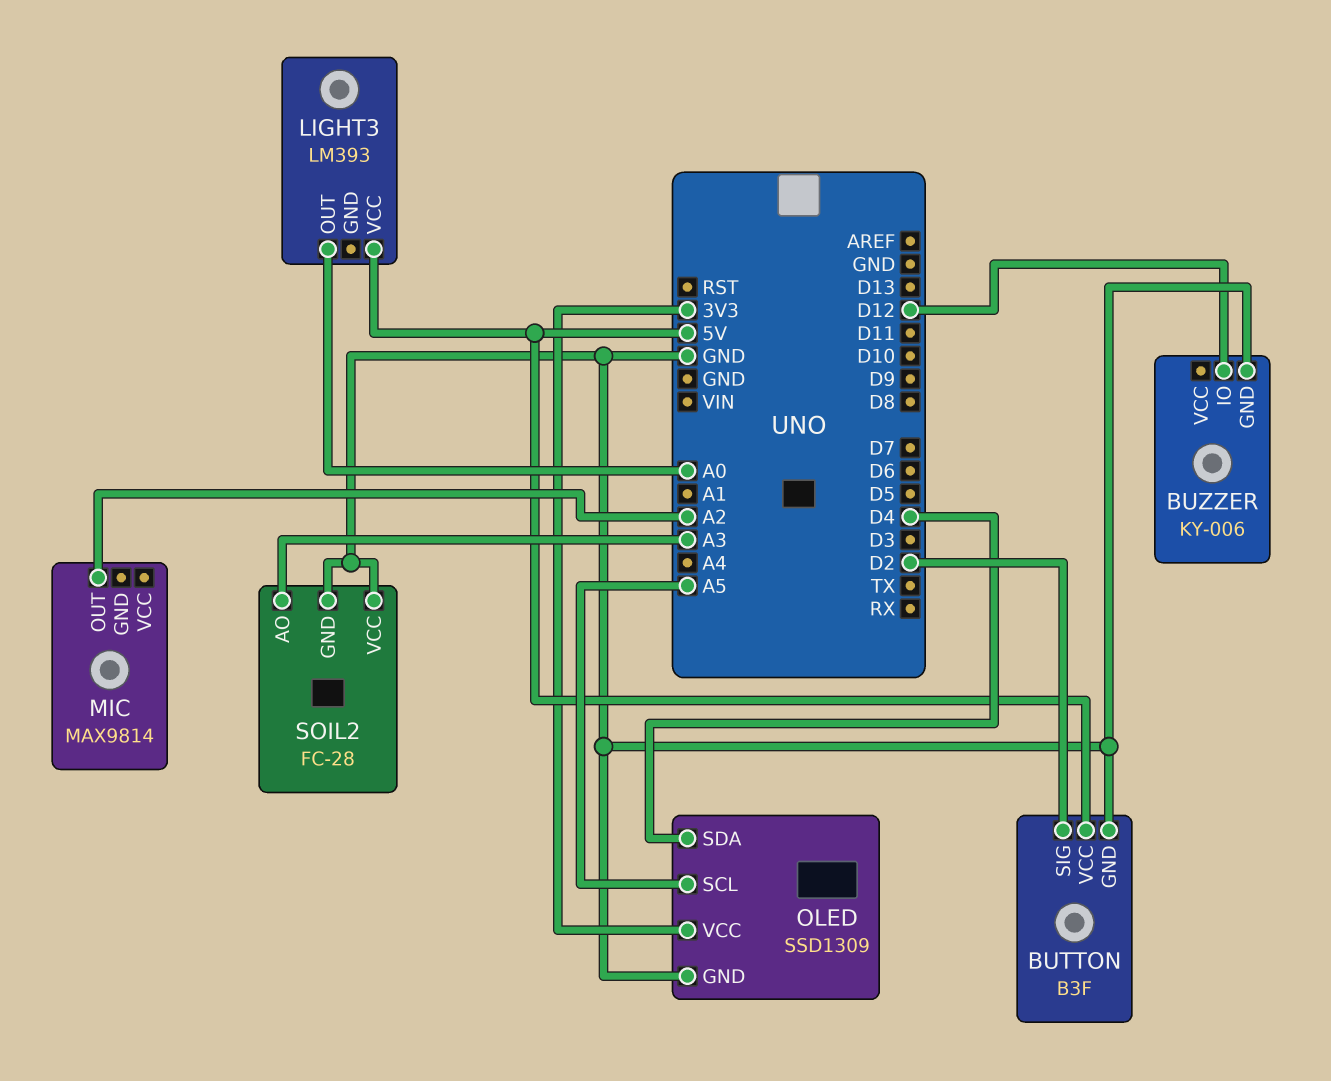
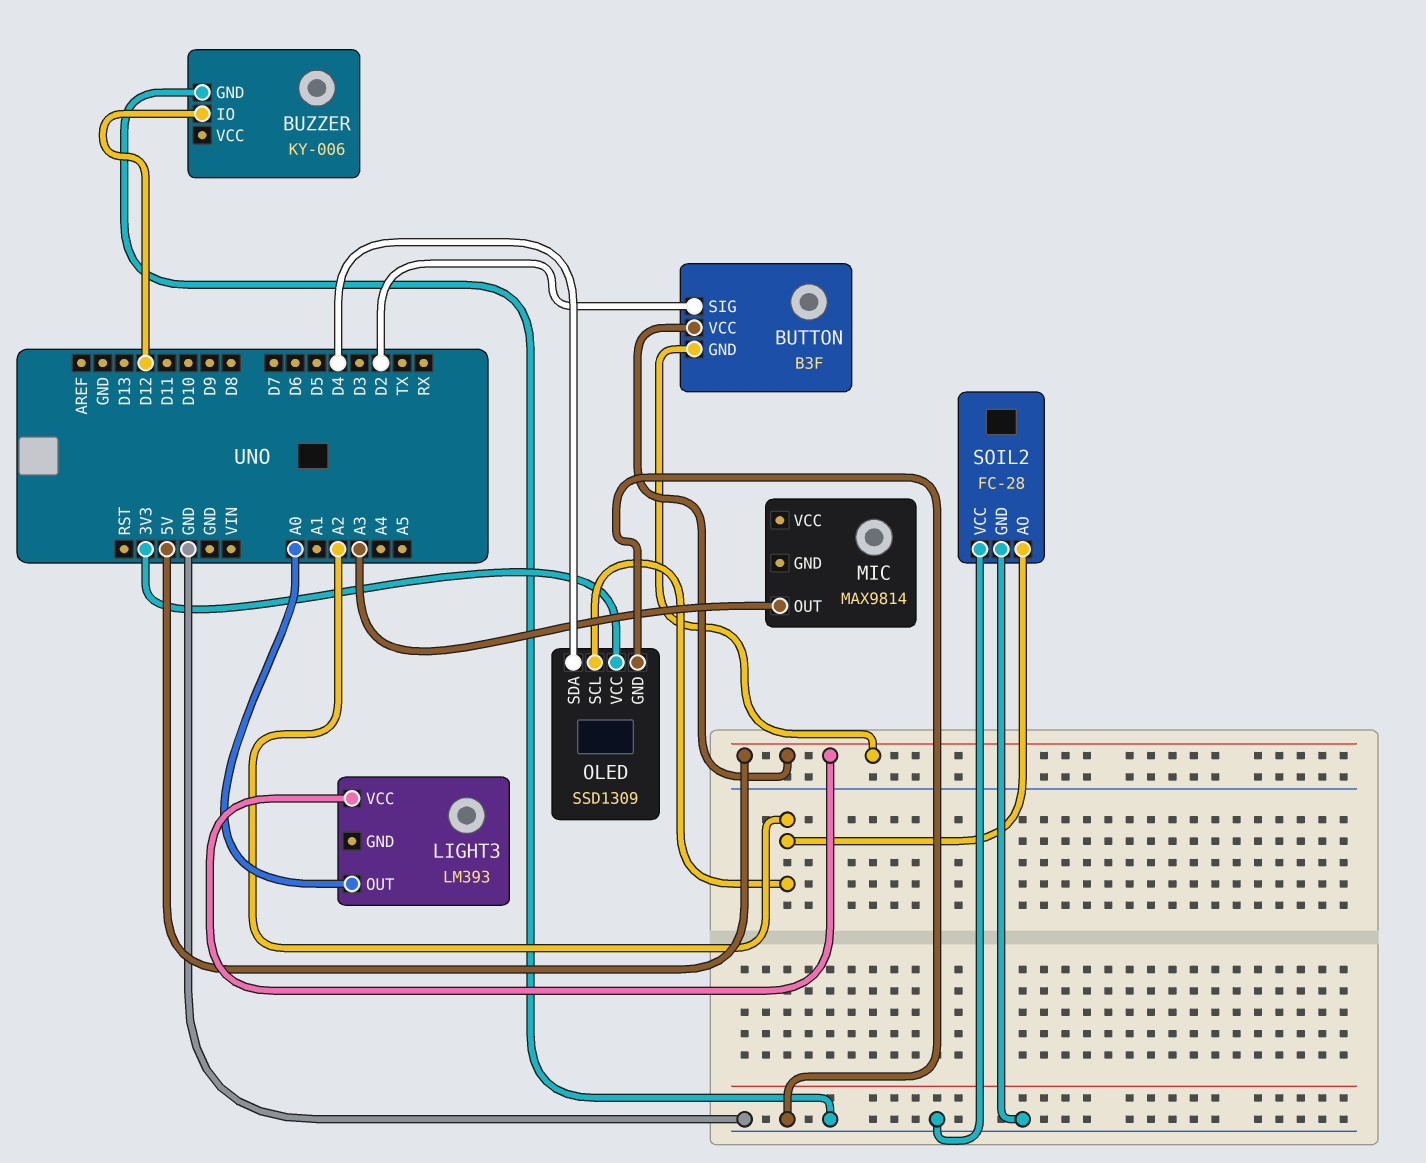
BUTTON pin GND: GND -> 5V
MIC pin OUT: A2 -> A3
OLED pin SCL: A5 -> A2
SOIL2 pin AO: A3 -> A2

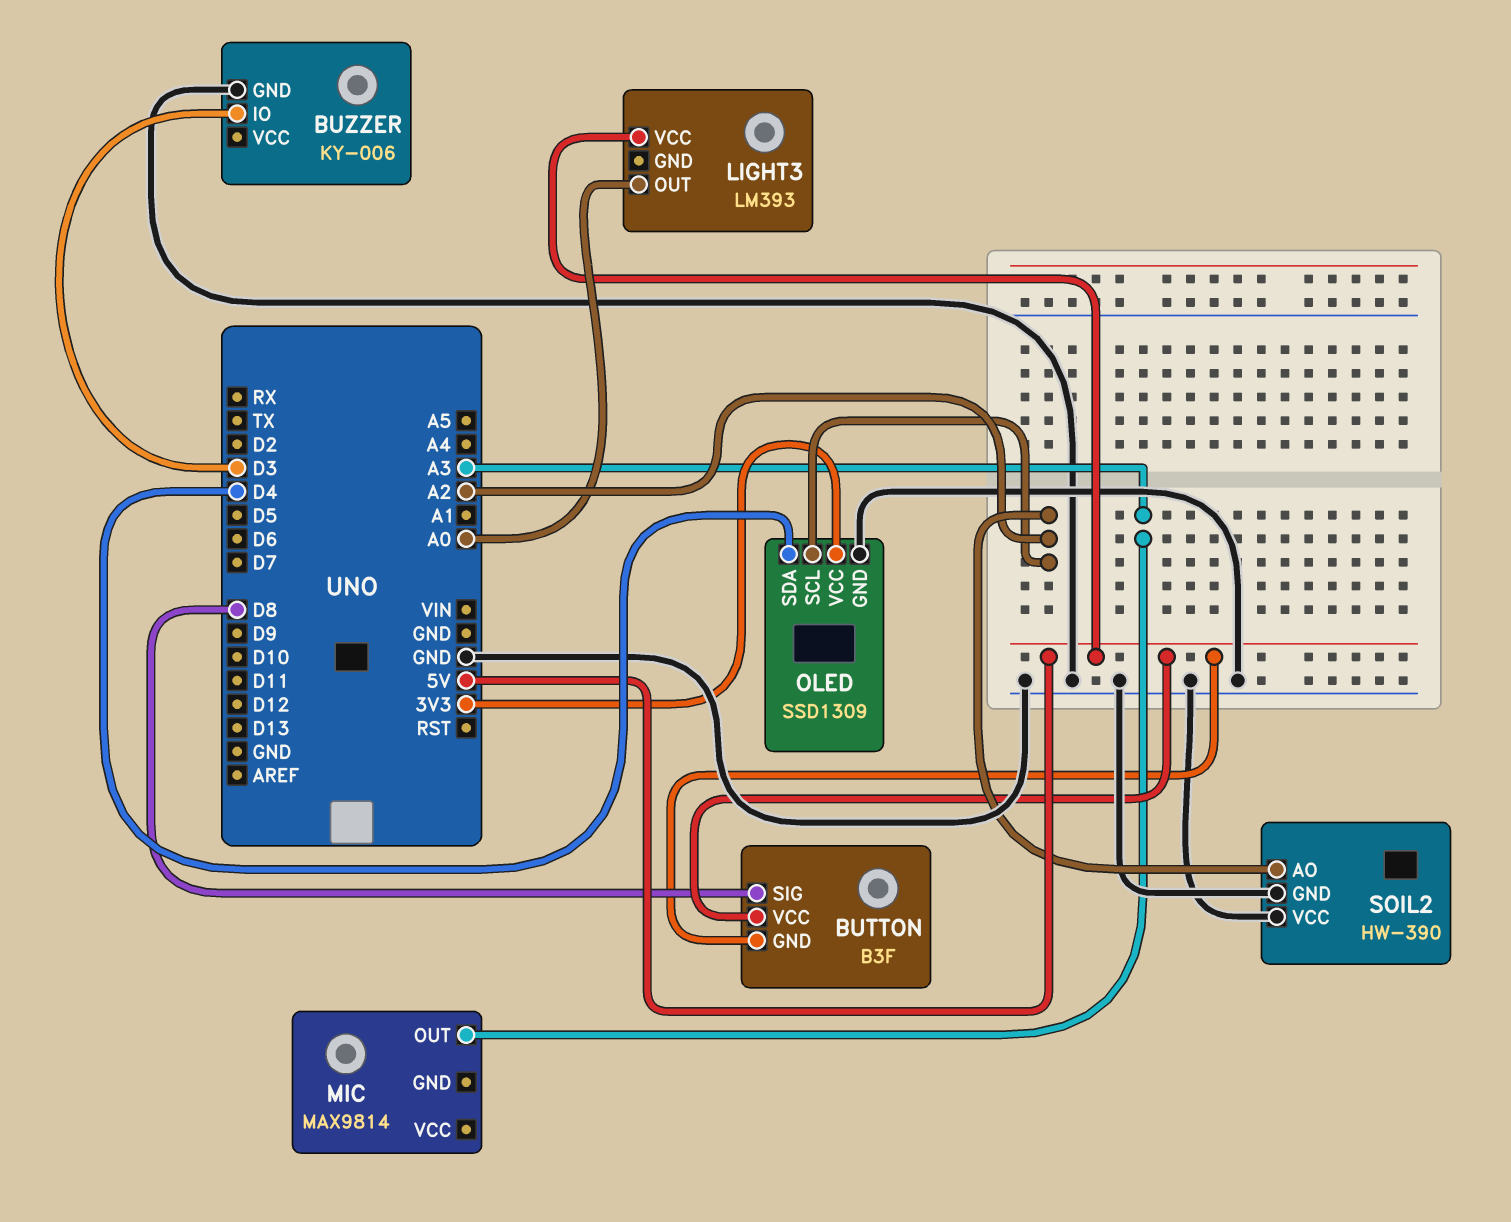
BUTTON pin SIG: D2 -> D8
BUZZER pin IO: D12 -> D3
SOIL2: FC-28 -> HW-390

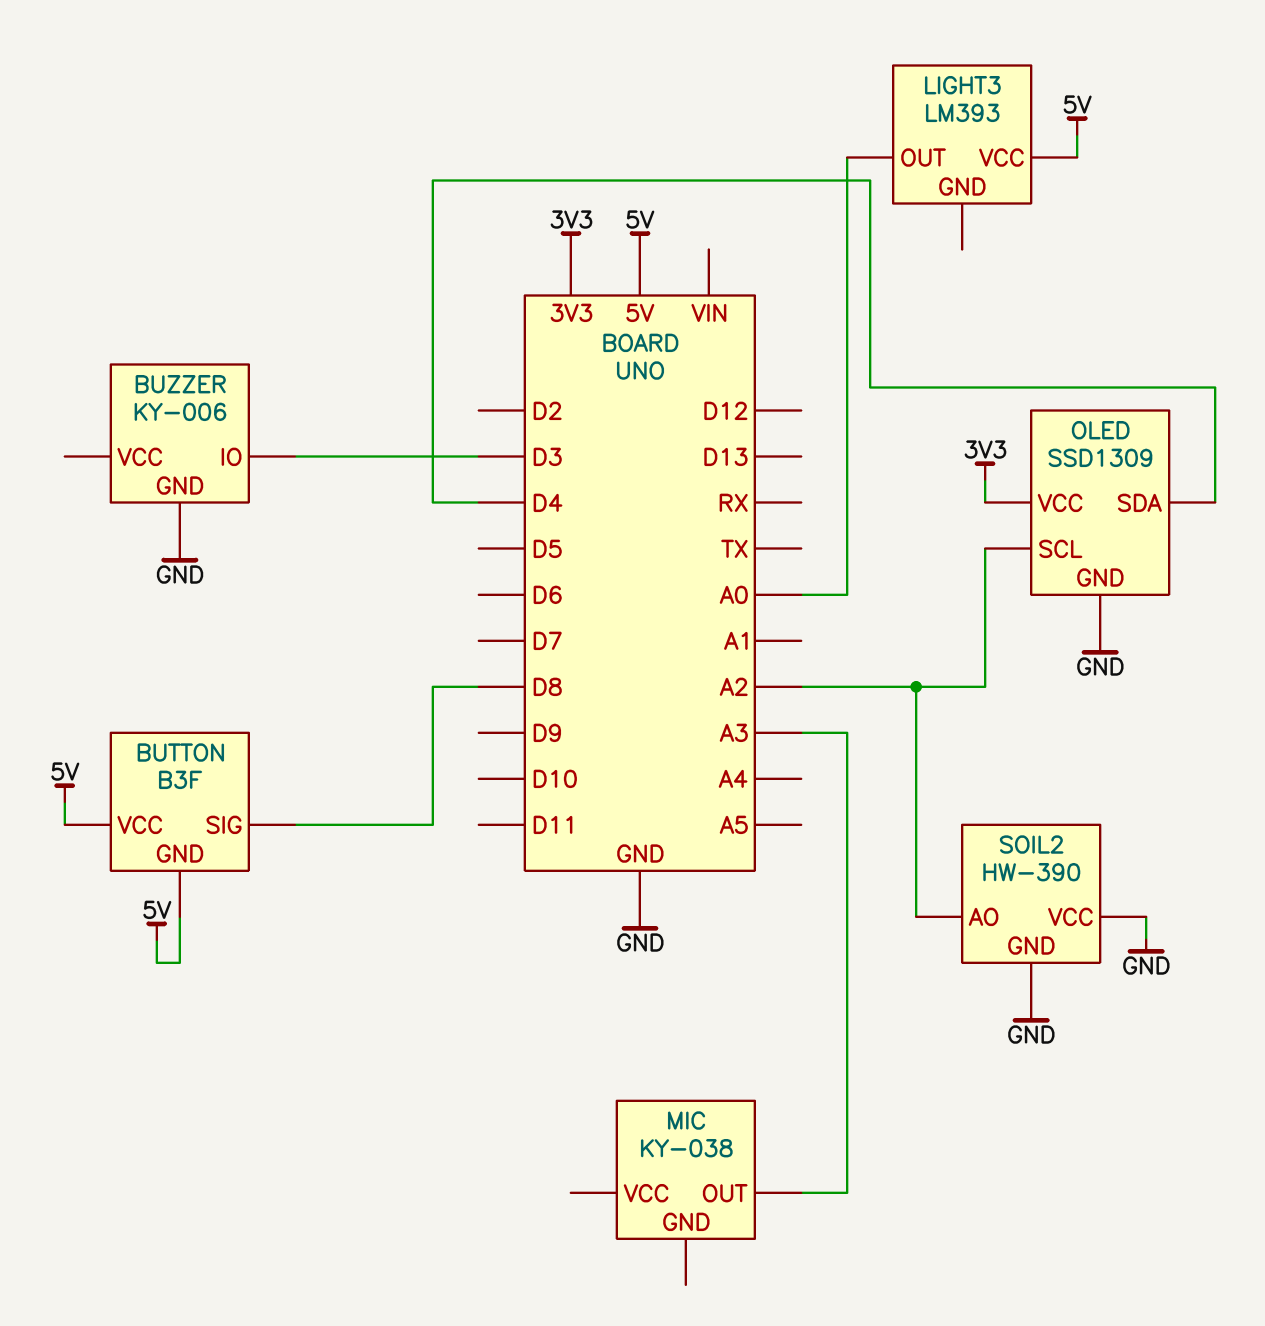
MIC: MAX9814 -> KY-038

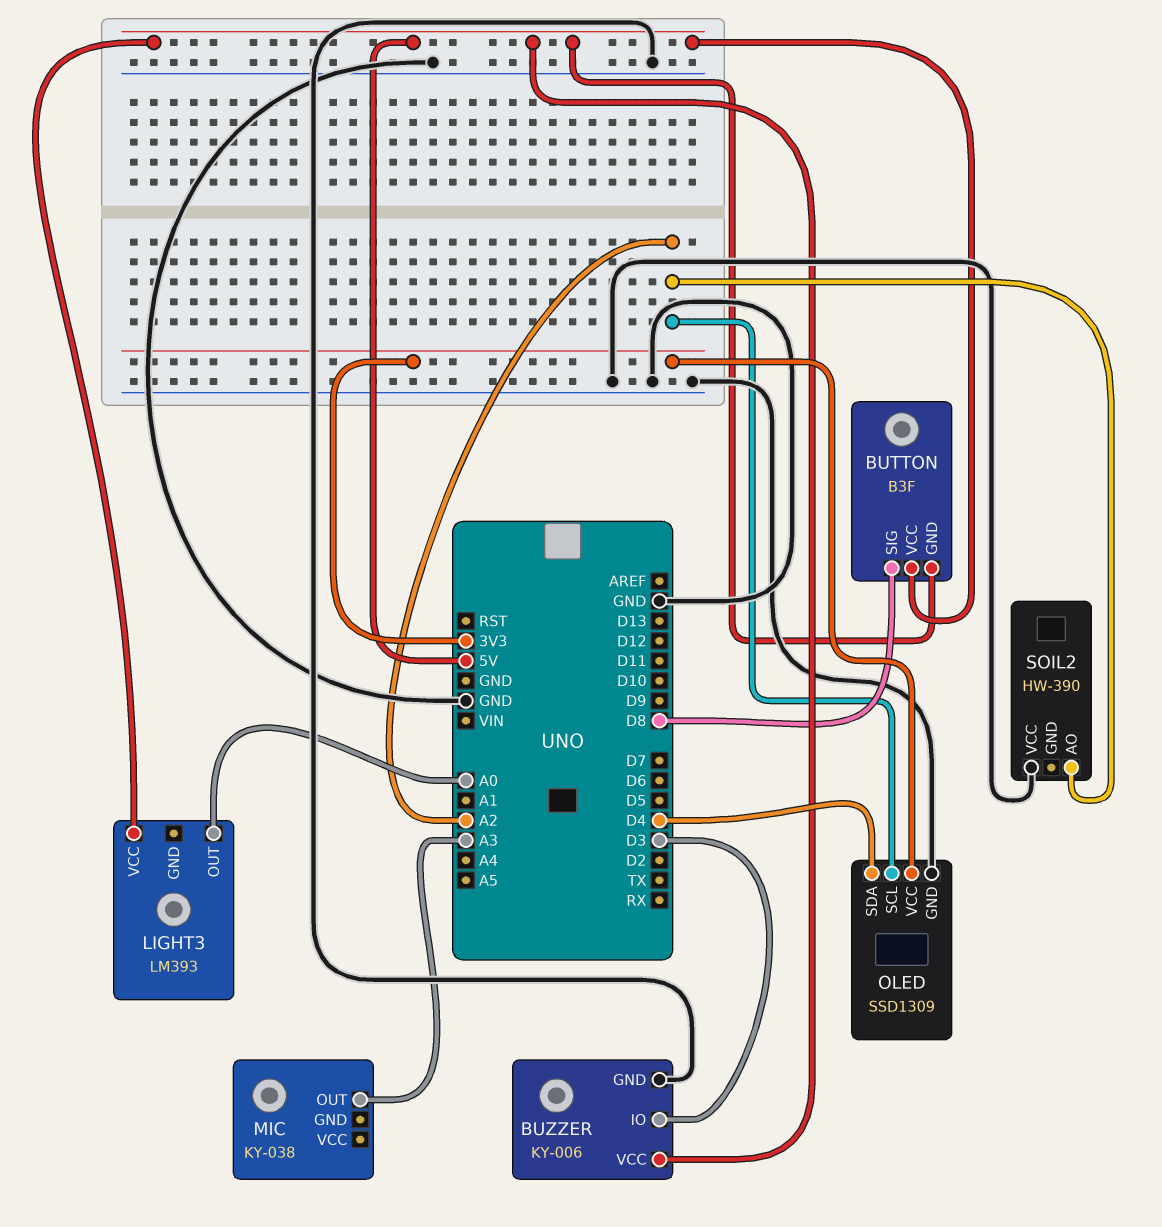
BUZZER pin VCC: none -> 5V
SOIL2 pin GND: GND -> none

